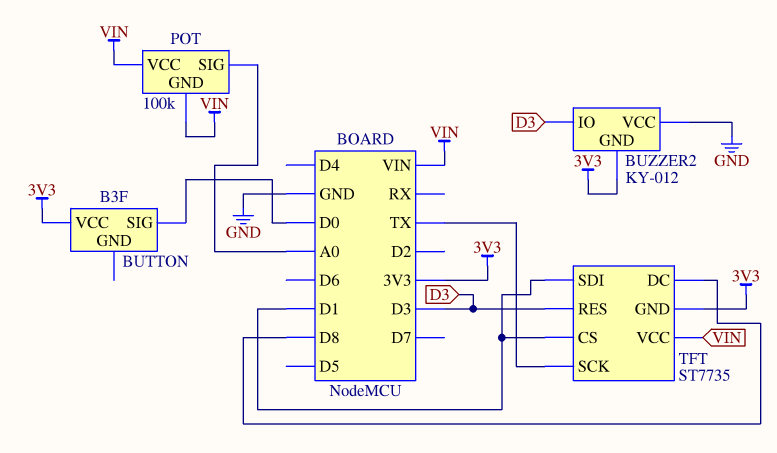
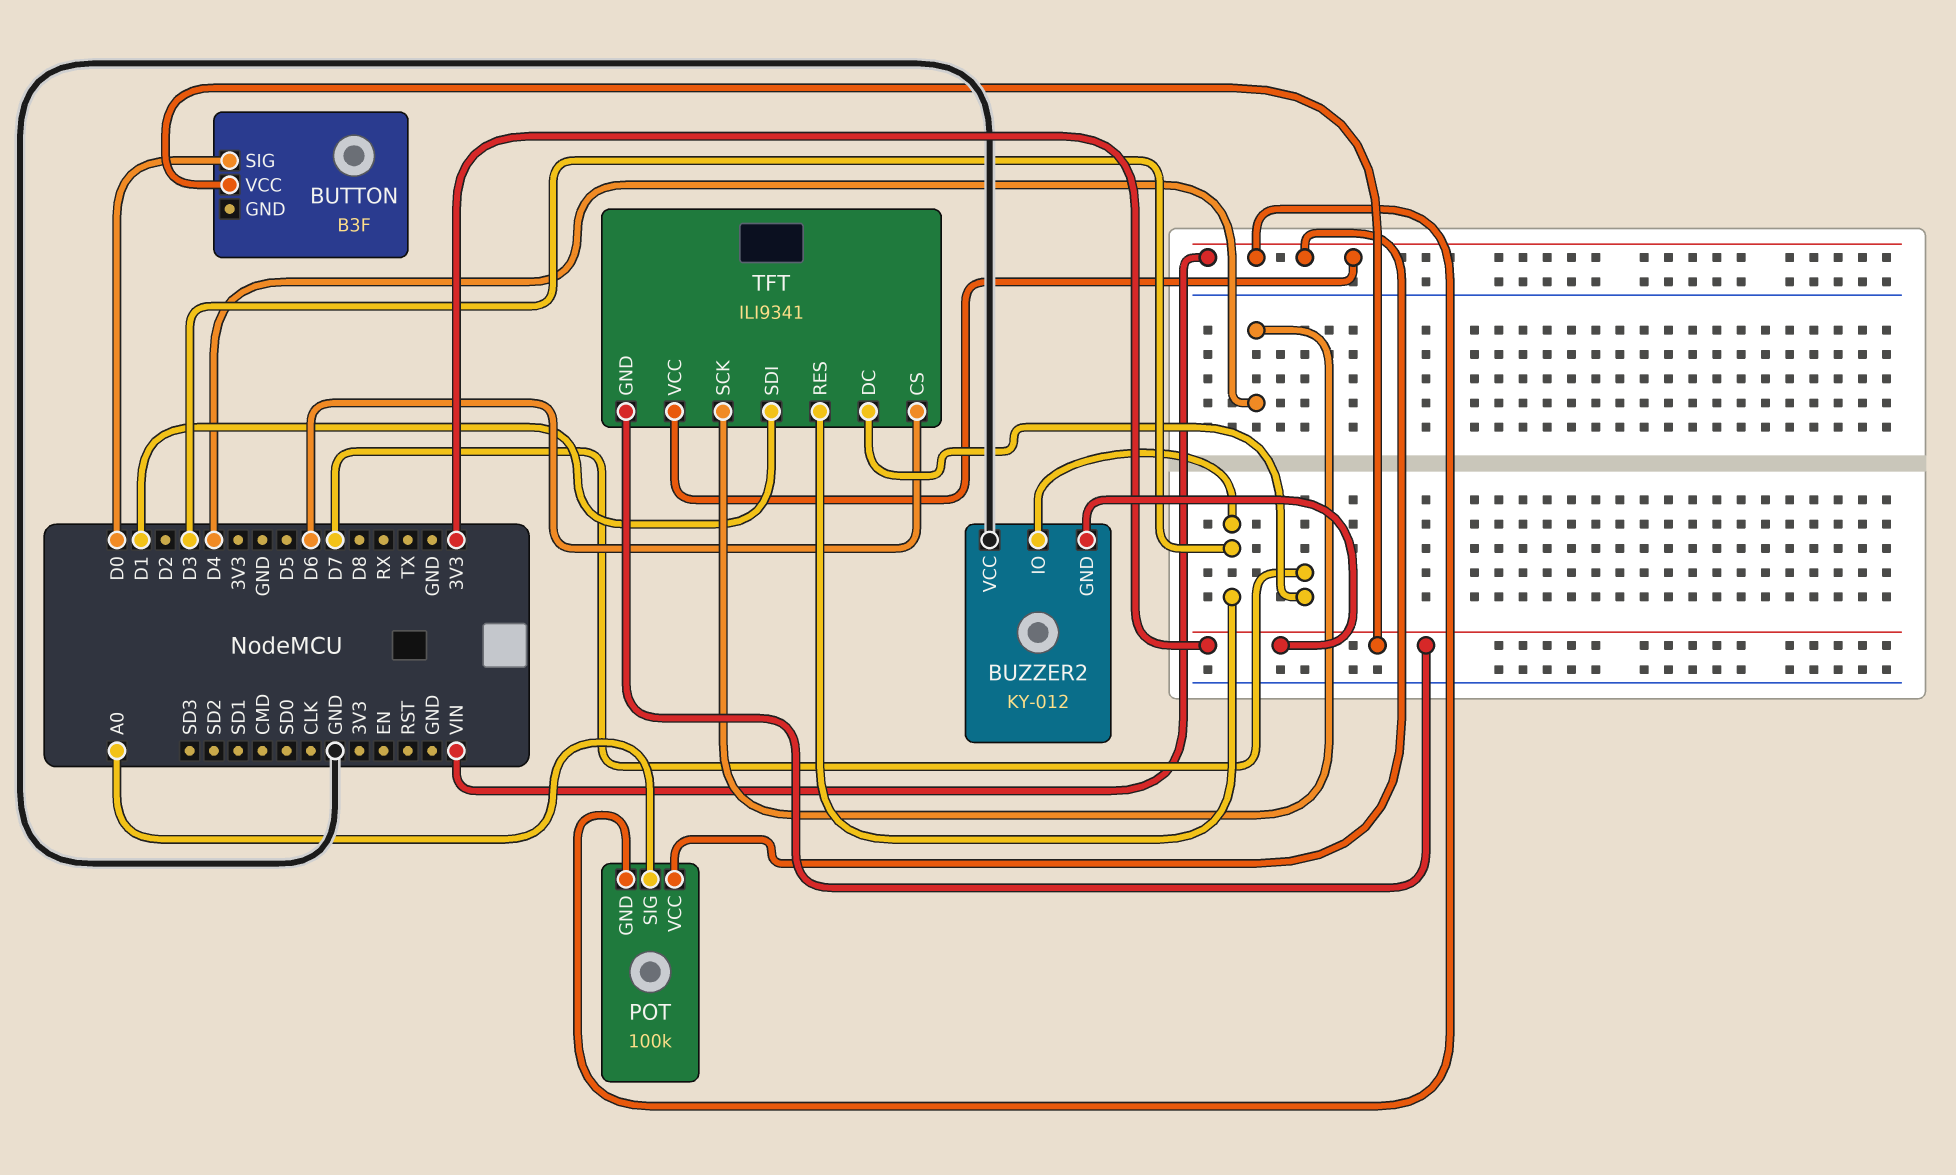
TFT: ST7735 -> ILI9341
TFT pin CS: D1 -> D6
TFT pin DC: D8 -> D7
TFT pin SCK: TX -> D4

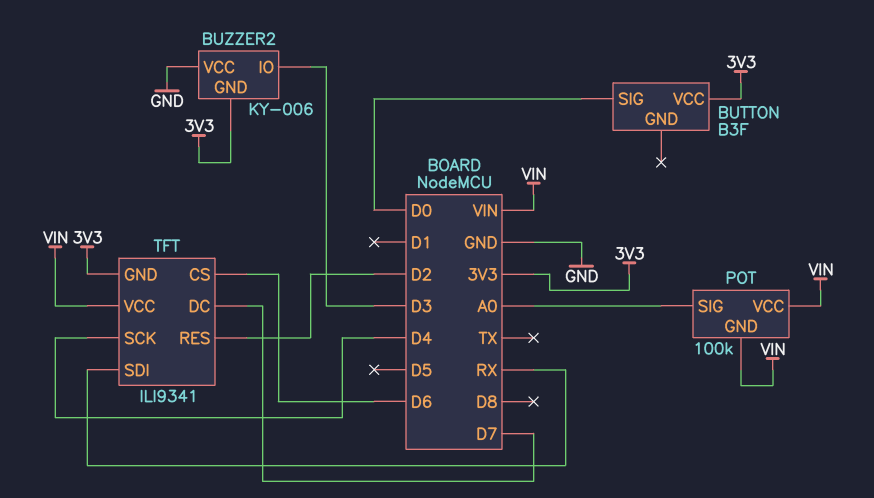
BUZZER2: KY-012 -> KY-006
TFT pin RES: D3 -> D2
TFT pin SDI: D1 -> RX

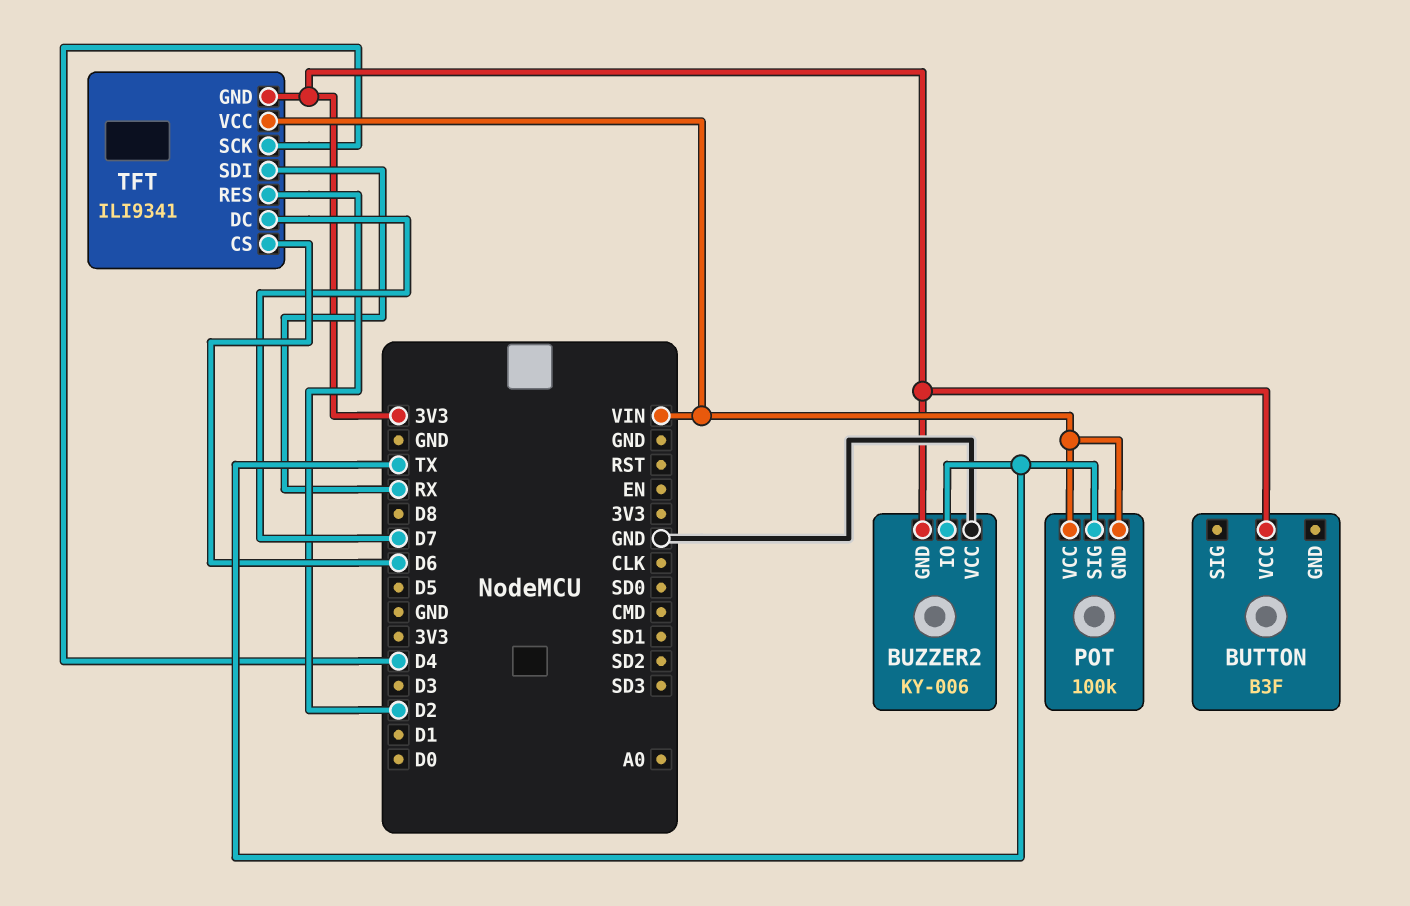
BUTTON pin SIG: D0 -> none
BUZZER2 pin IO: D3 -> TX
POT pin SIG: A0 -> TX

